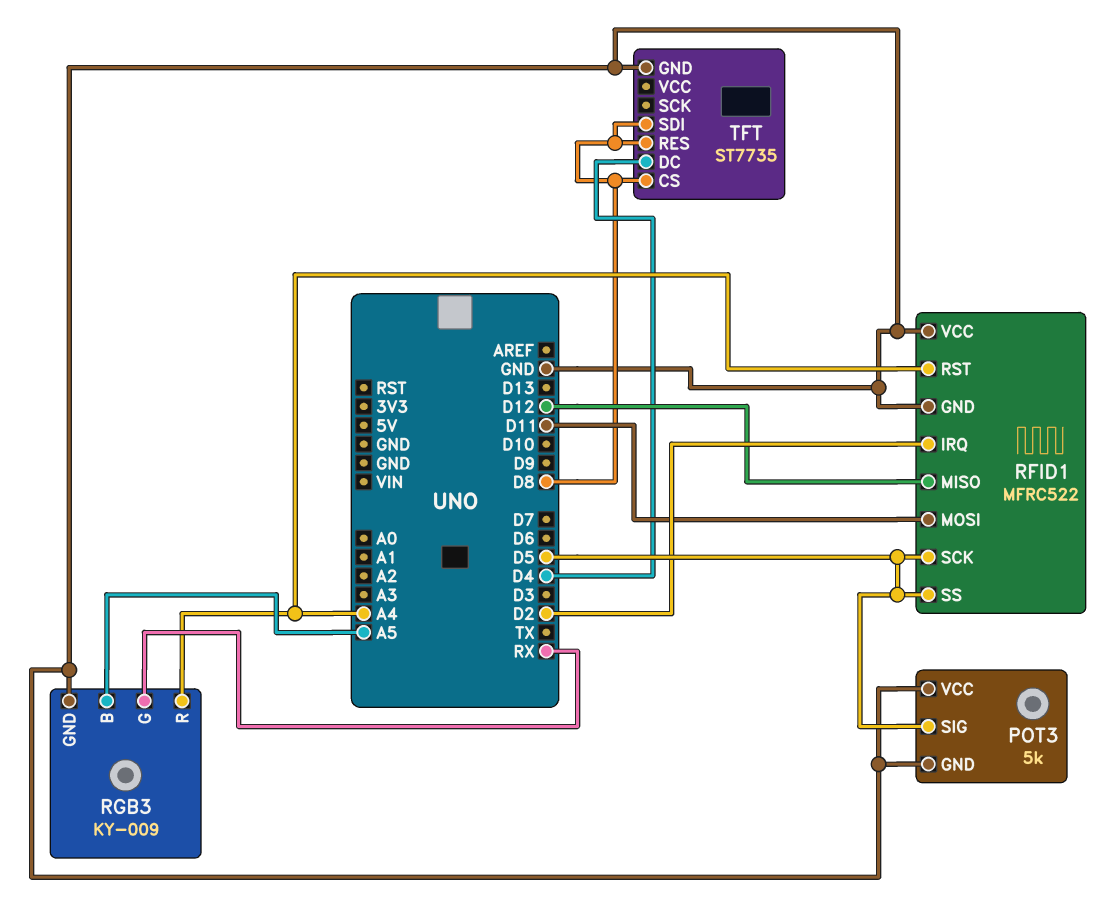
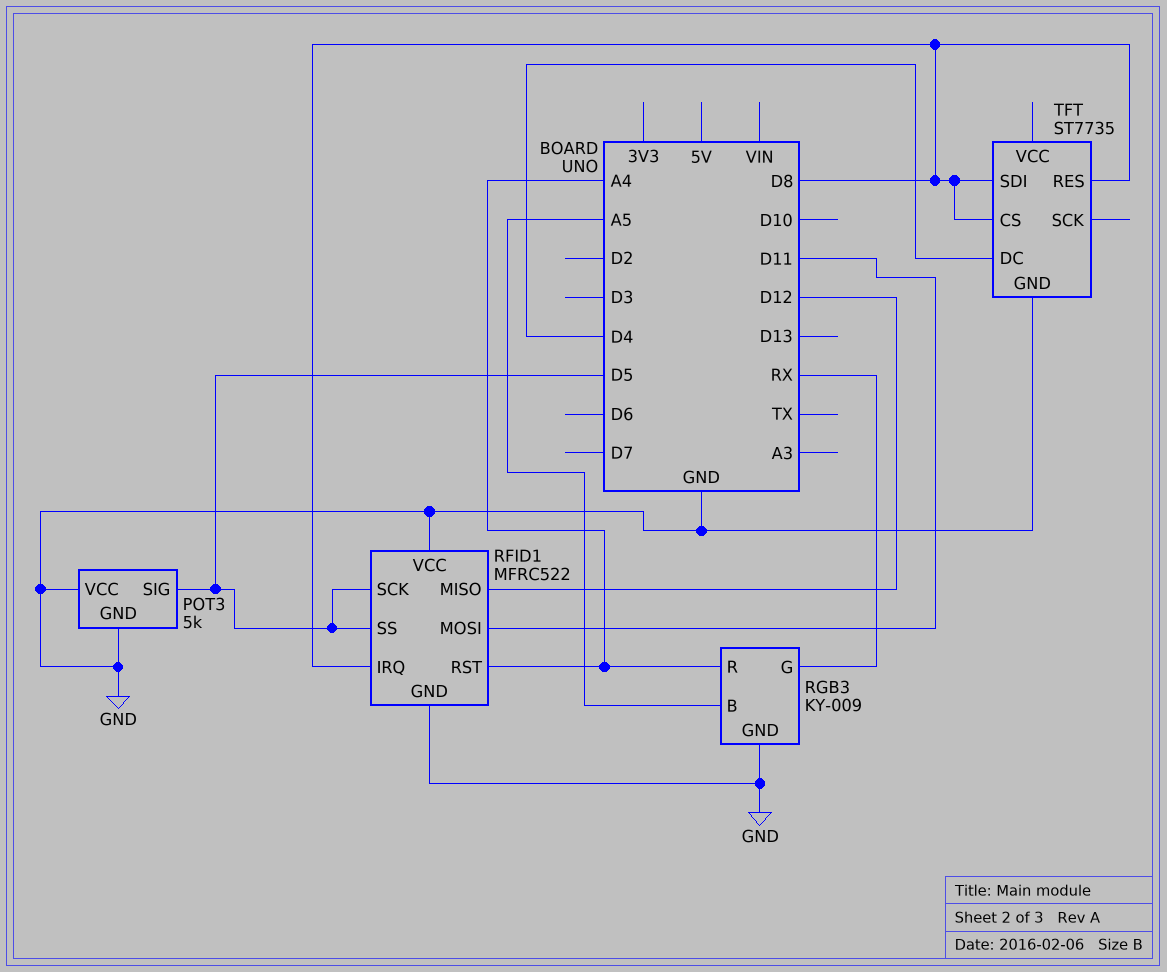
RFID1 pin IRQ: D2 -> D8

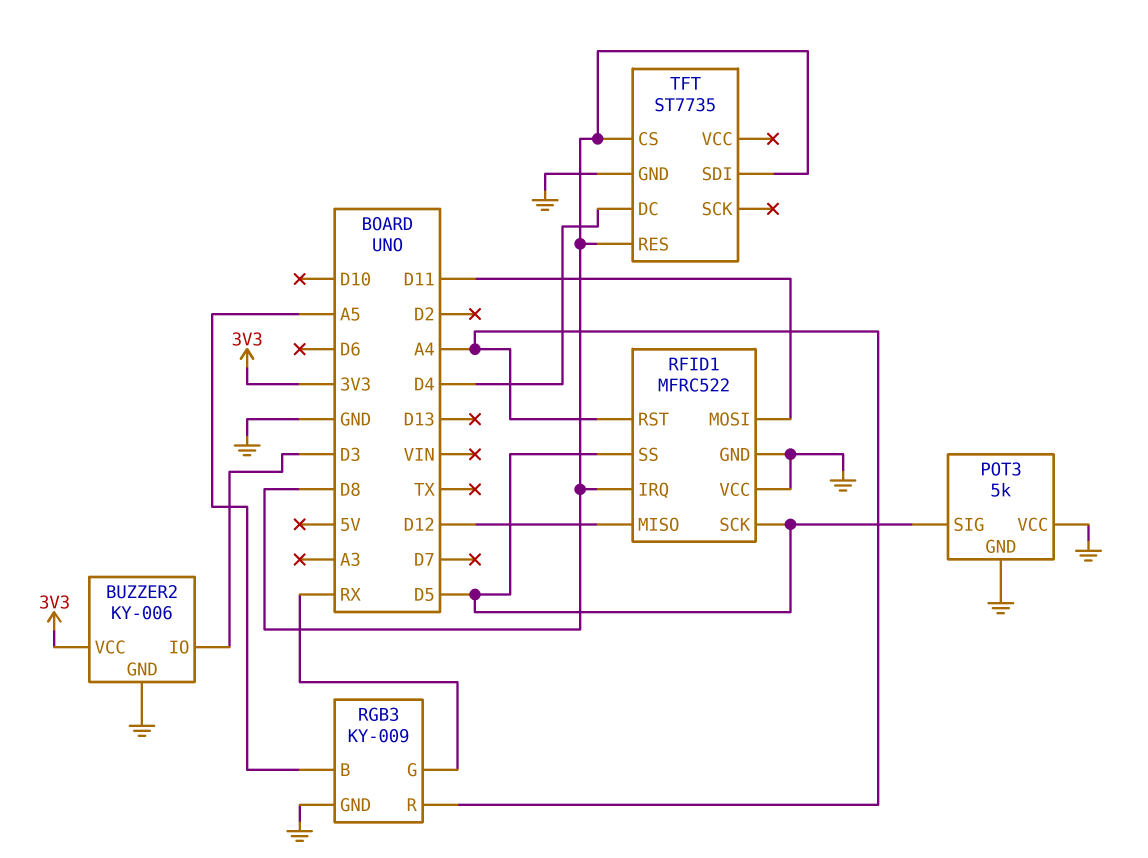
BUZZER2: none -> KY-006
BUZZER2 pin GND: none -> GND
BUZZER2 pin IO: none -> D3
BUZZER2 pin VCC: none -> 3V3

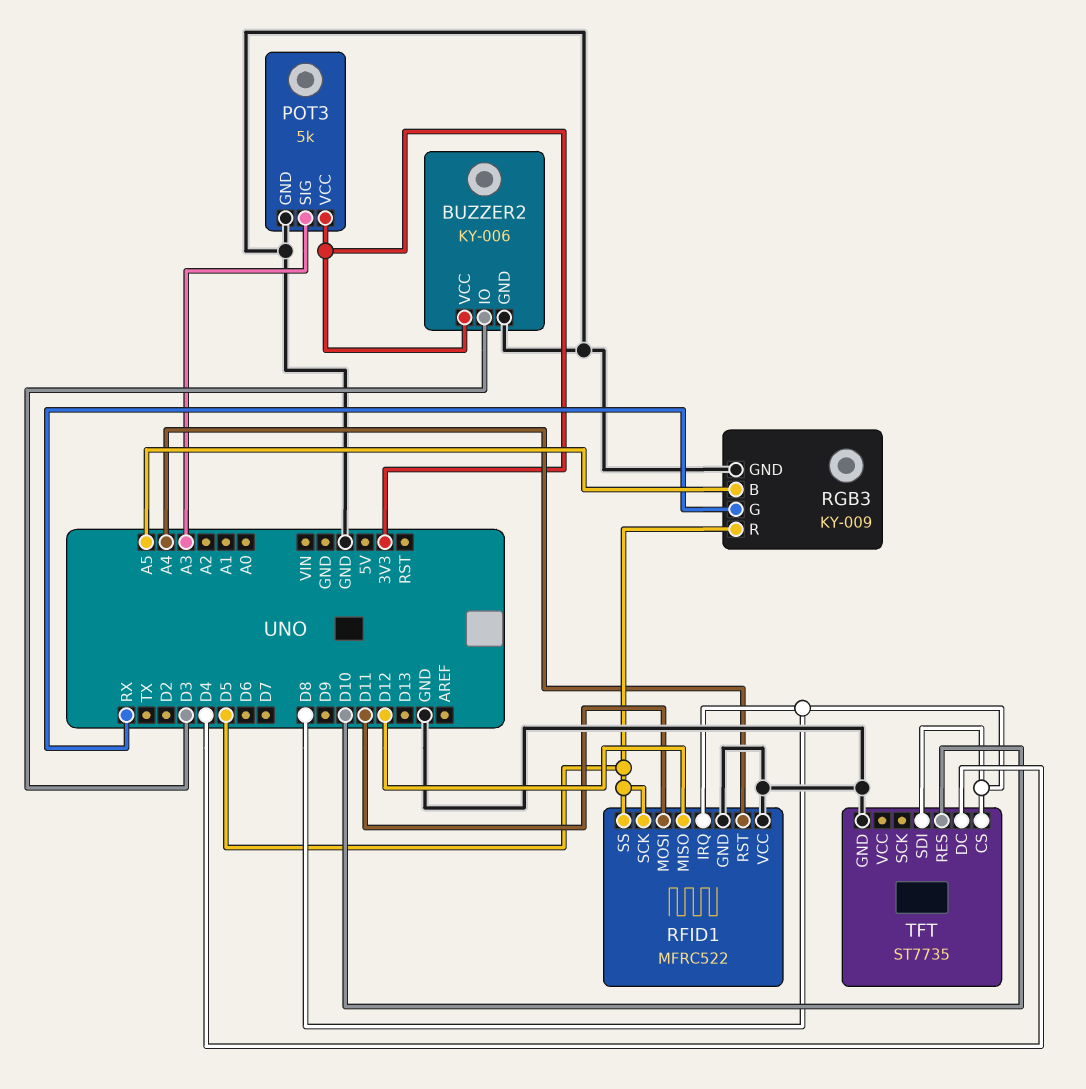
POT3 pin SIG: D5 -> A3
POT3 pin VCC: GND -> 3V3
RGB3 pin R: A4 -> D5
TFT pin RES: D8 -> D10

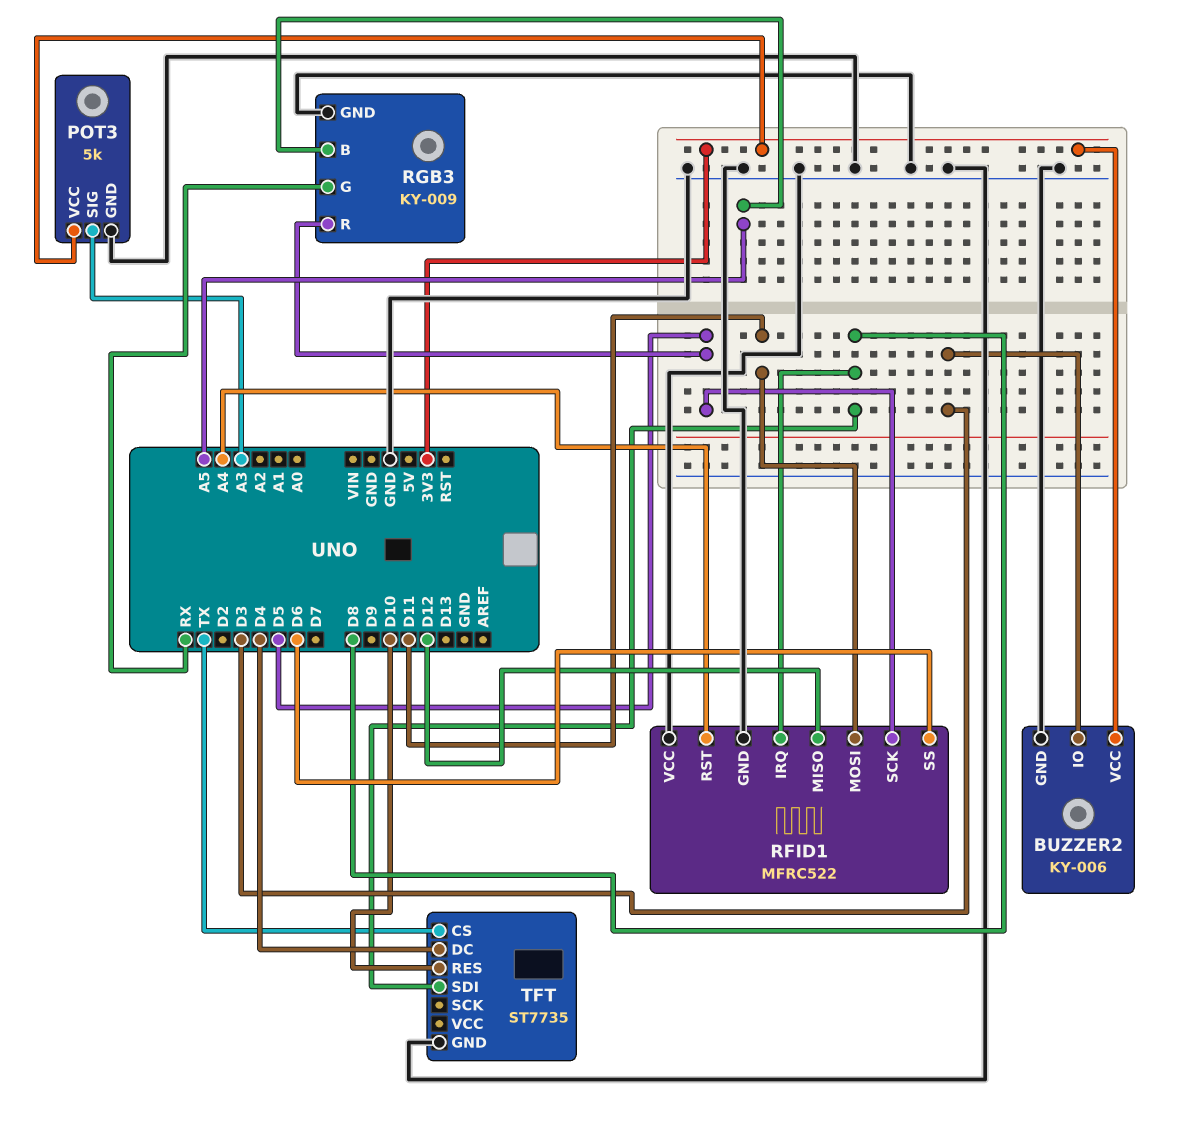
RFID1 pin SS: D5 -> D6
TFT pin CS: D8 -> TX

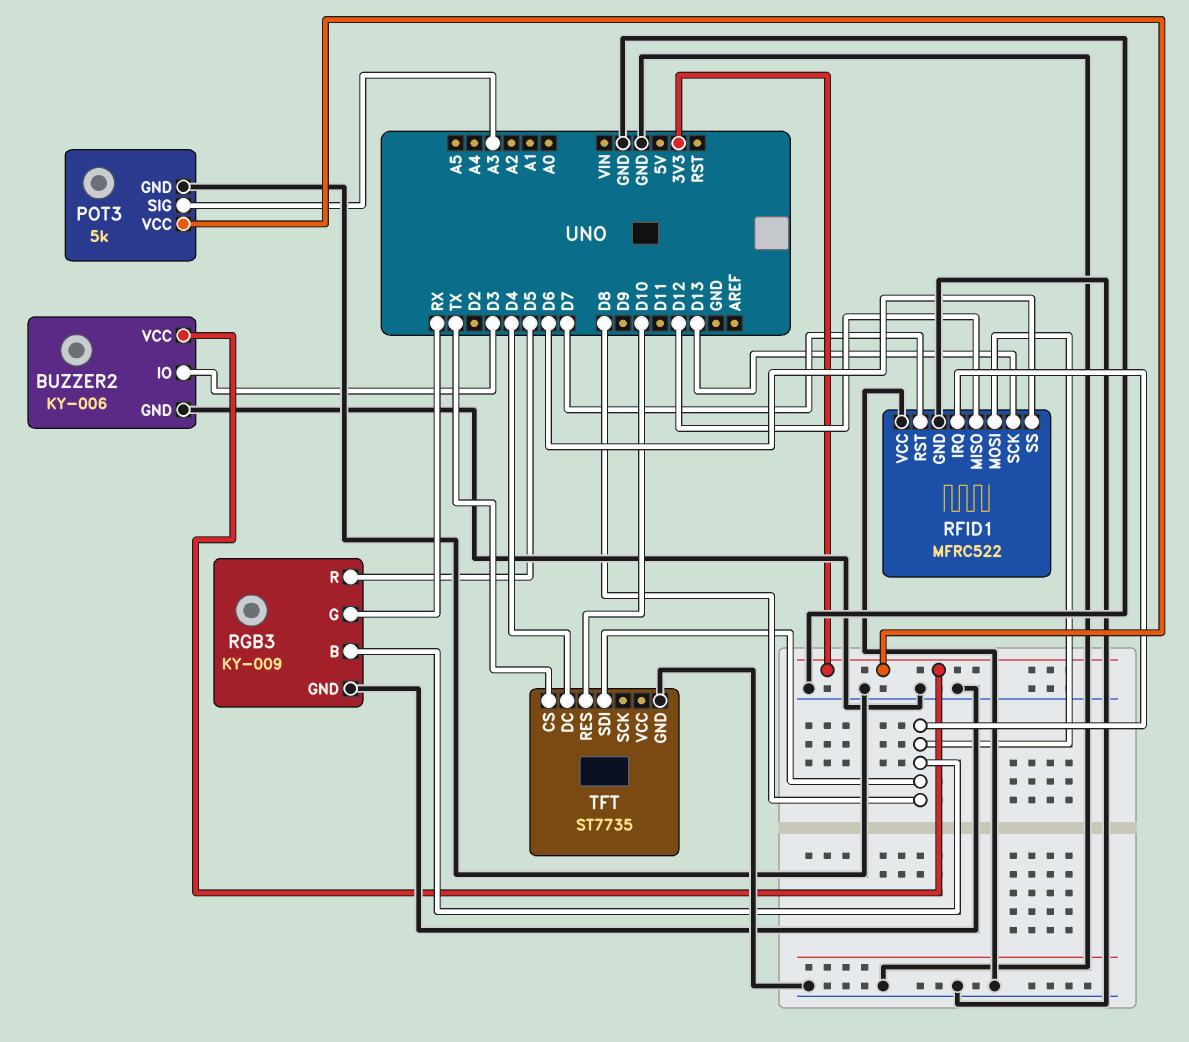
RFID1 pin MOSI: D11 -> D8
RFID1 pin RST: A4 -> D7
RFID1 pin SCK: D5 -> D13
RGB3 pin B: A5 -> D8

